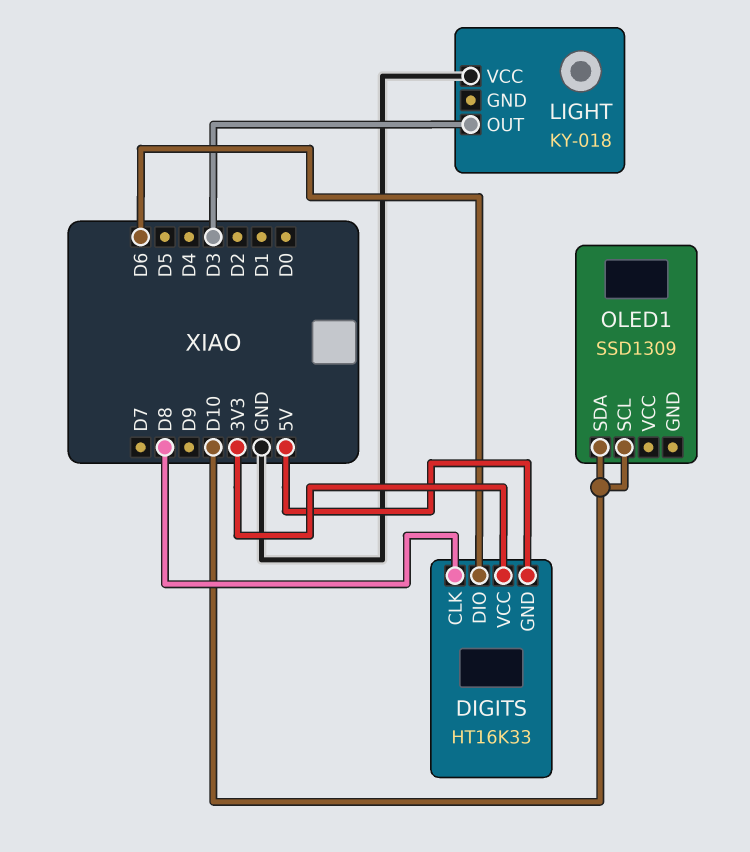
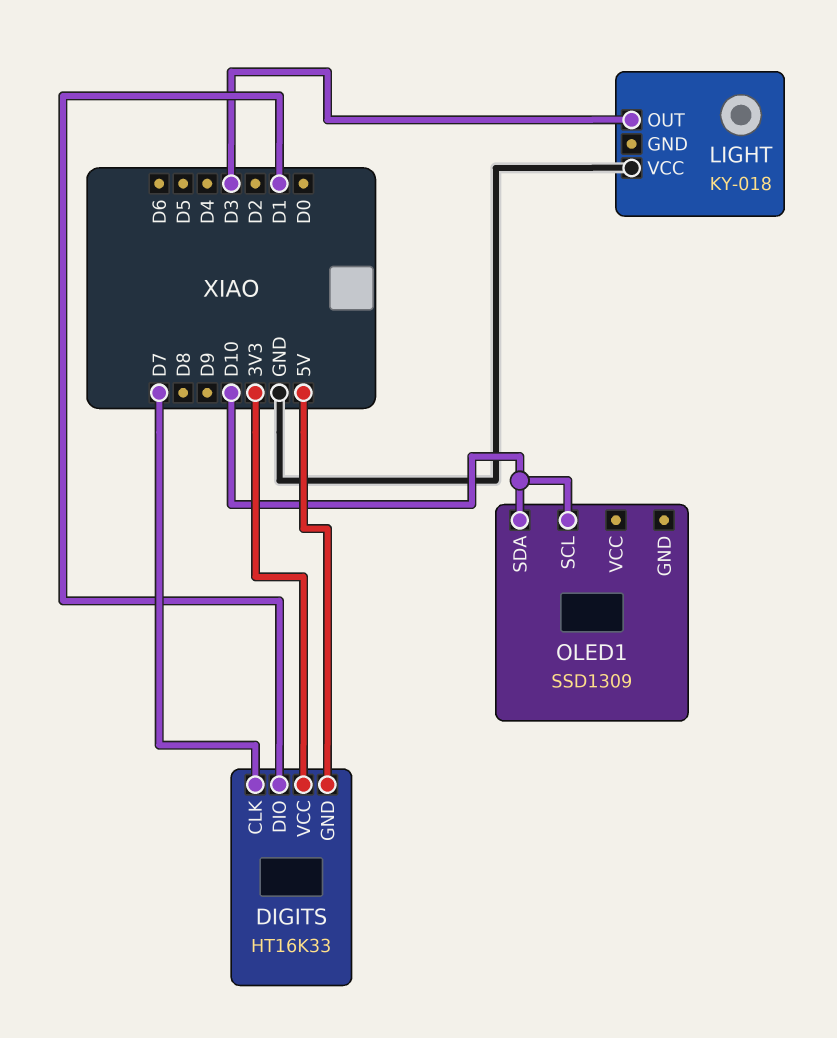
DIGITS pin CLK: D8 -> D7
DIGITS pin DIO: D6 -> D1

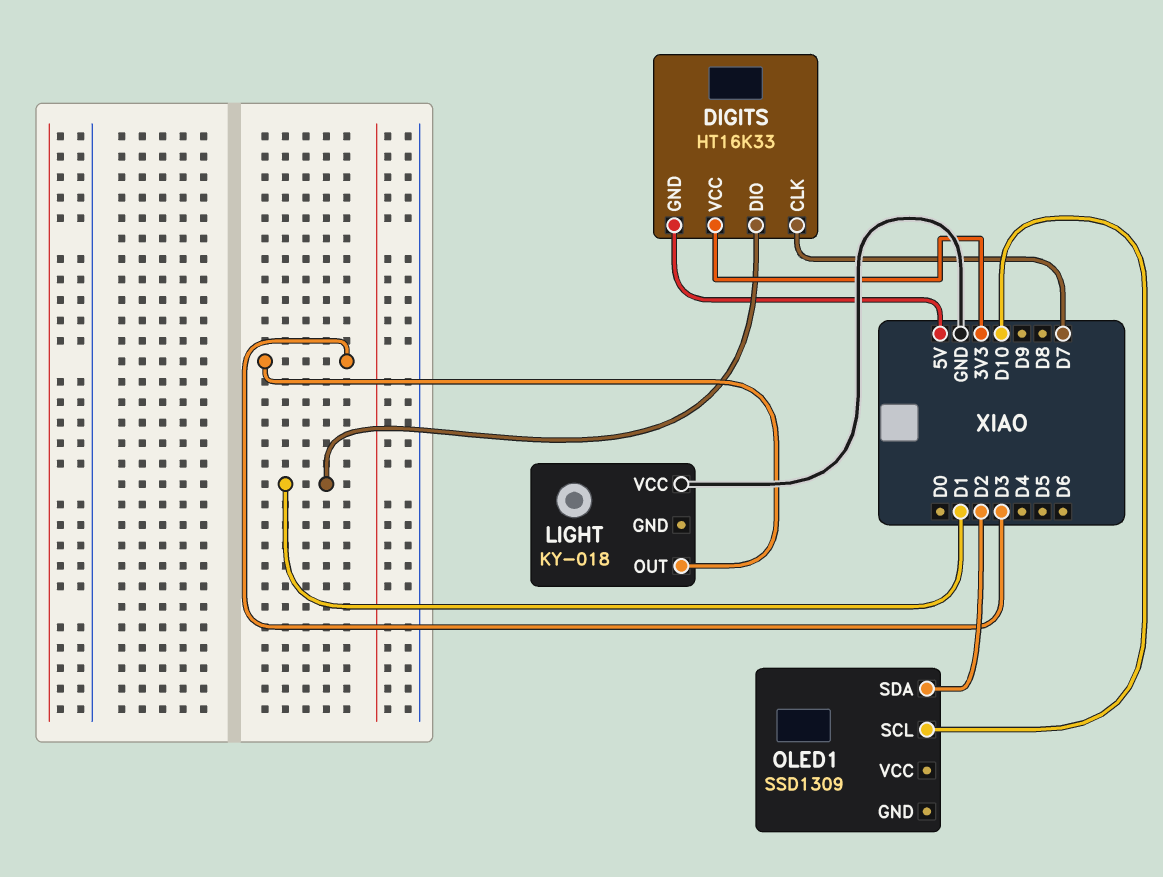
OLED1 pin SDA: D10 -> D2

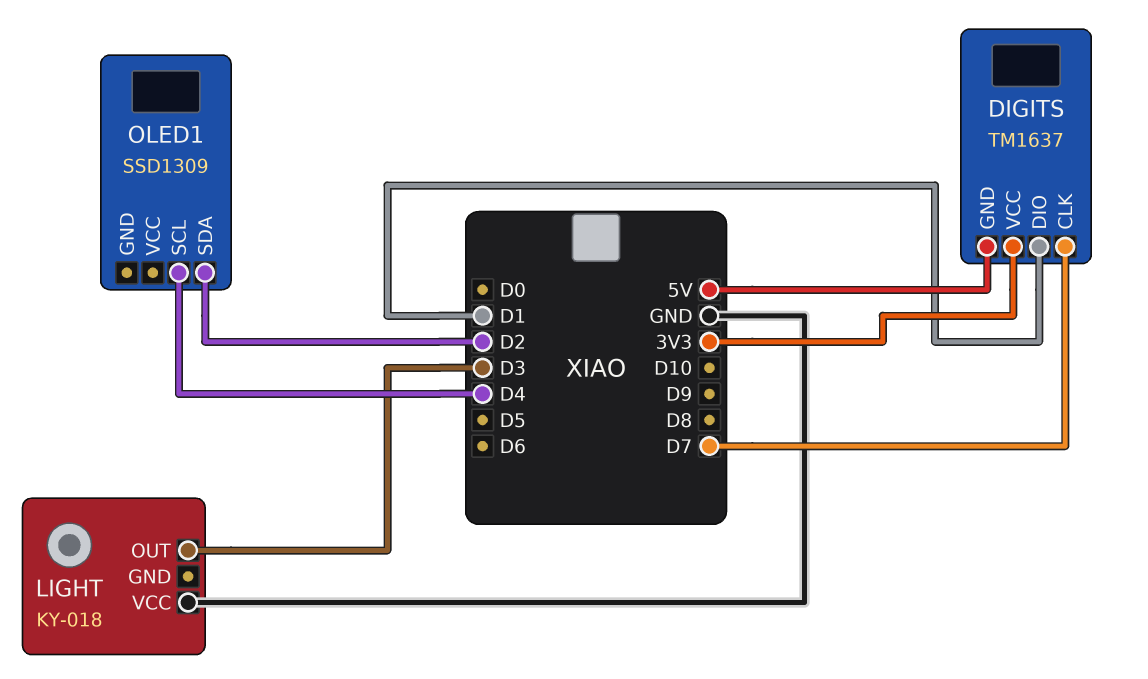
DIGITS: HT16K33 -> TM1637
OLED1 pin SCL: D10 -> D4

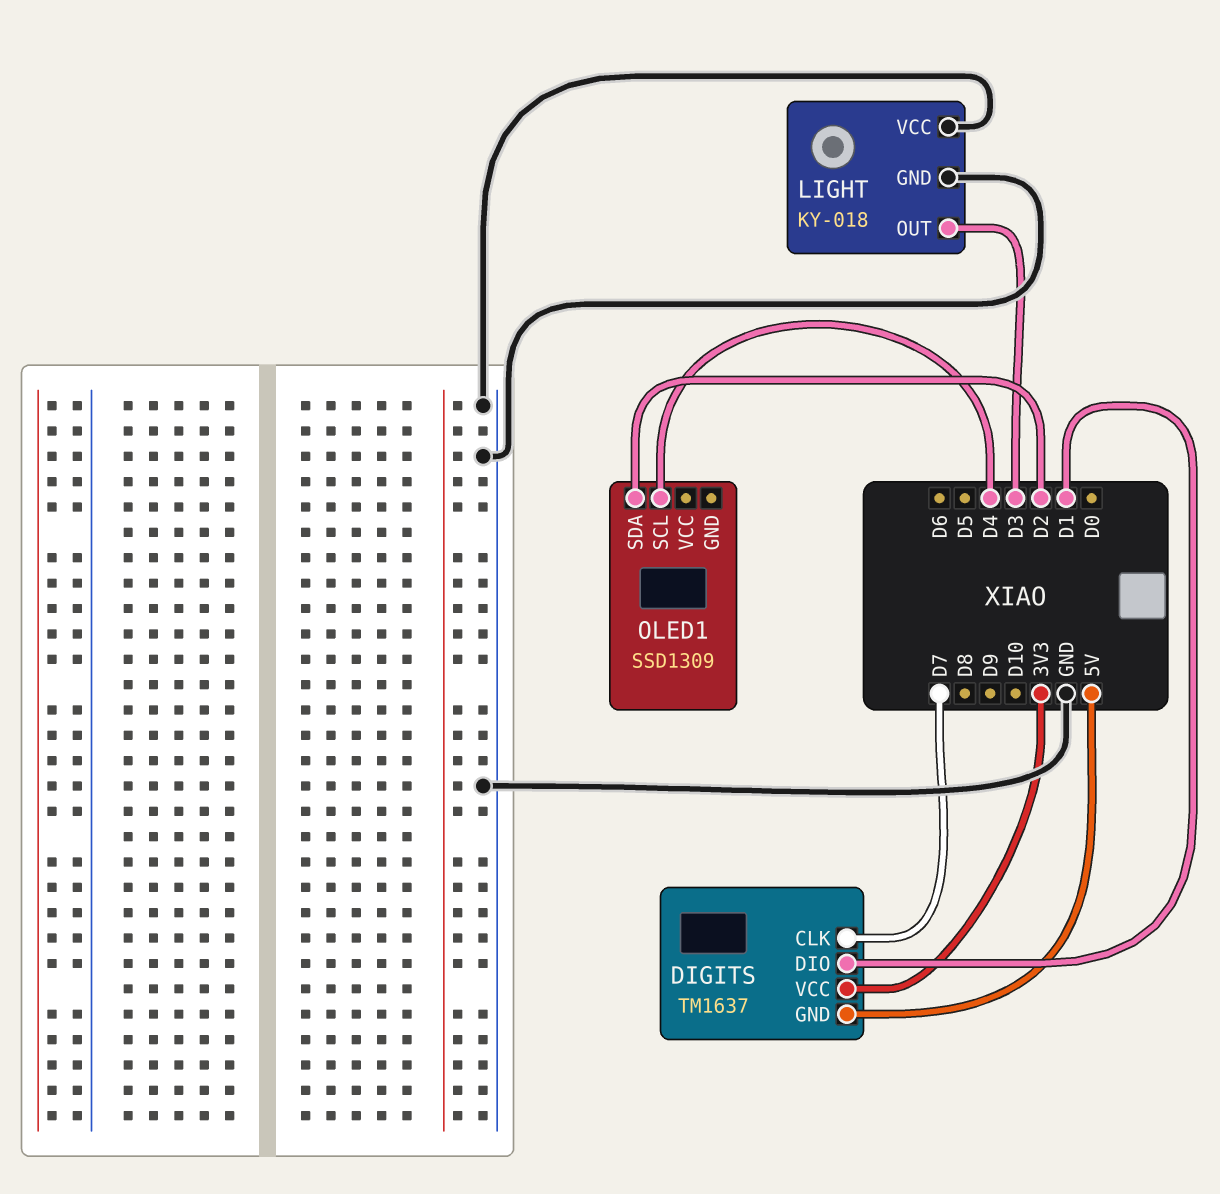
LIGHT pin GND: none -> GND

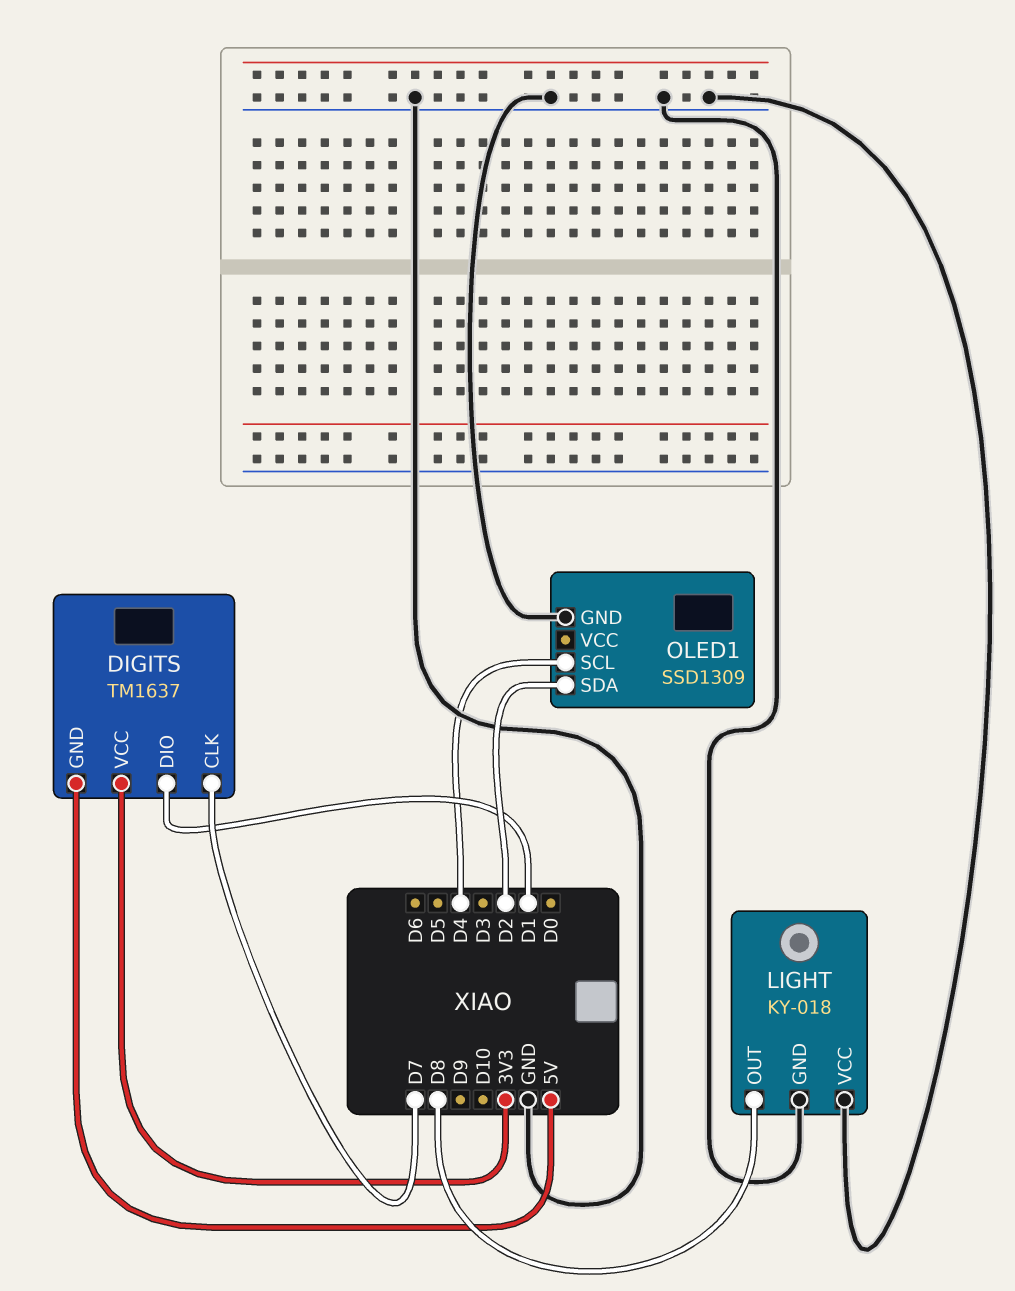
LIGHT pin OUT: D3 -> D8
OLED1 pin GND: none -> GND

